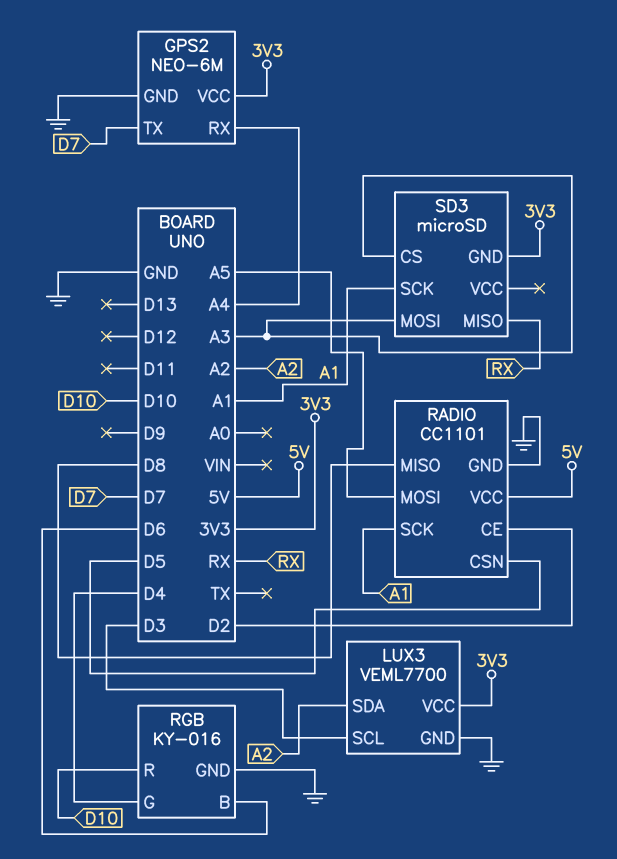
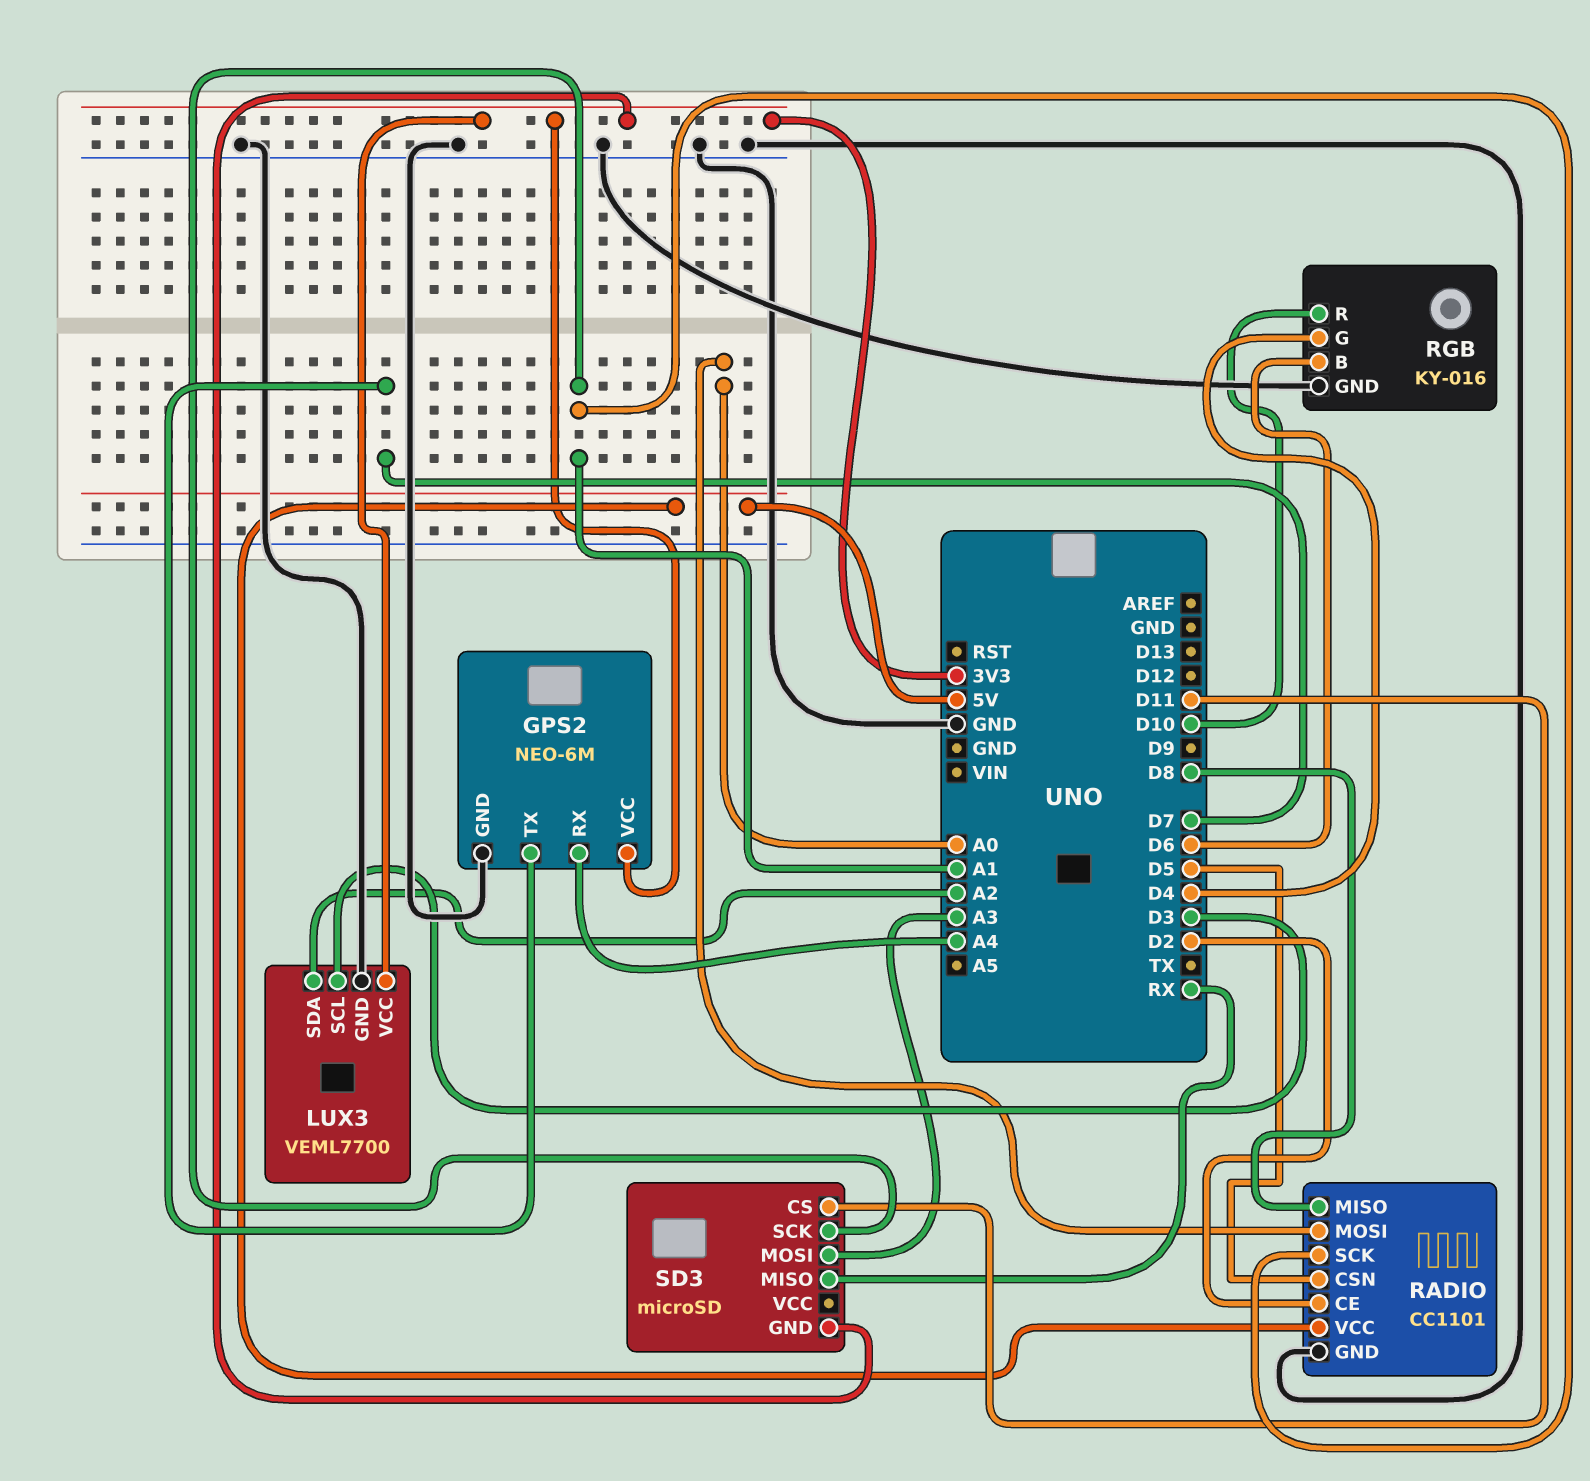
RADIO pin MOSI: A5 -> A0
SD3 pin CS: A3 -> D11

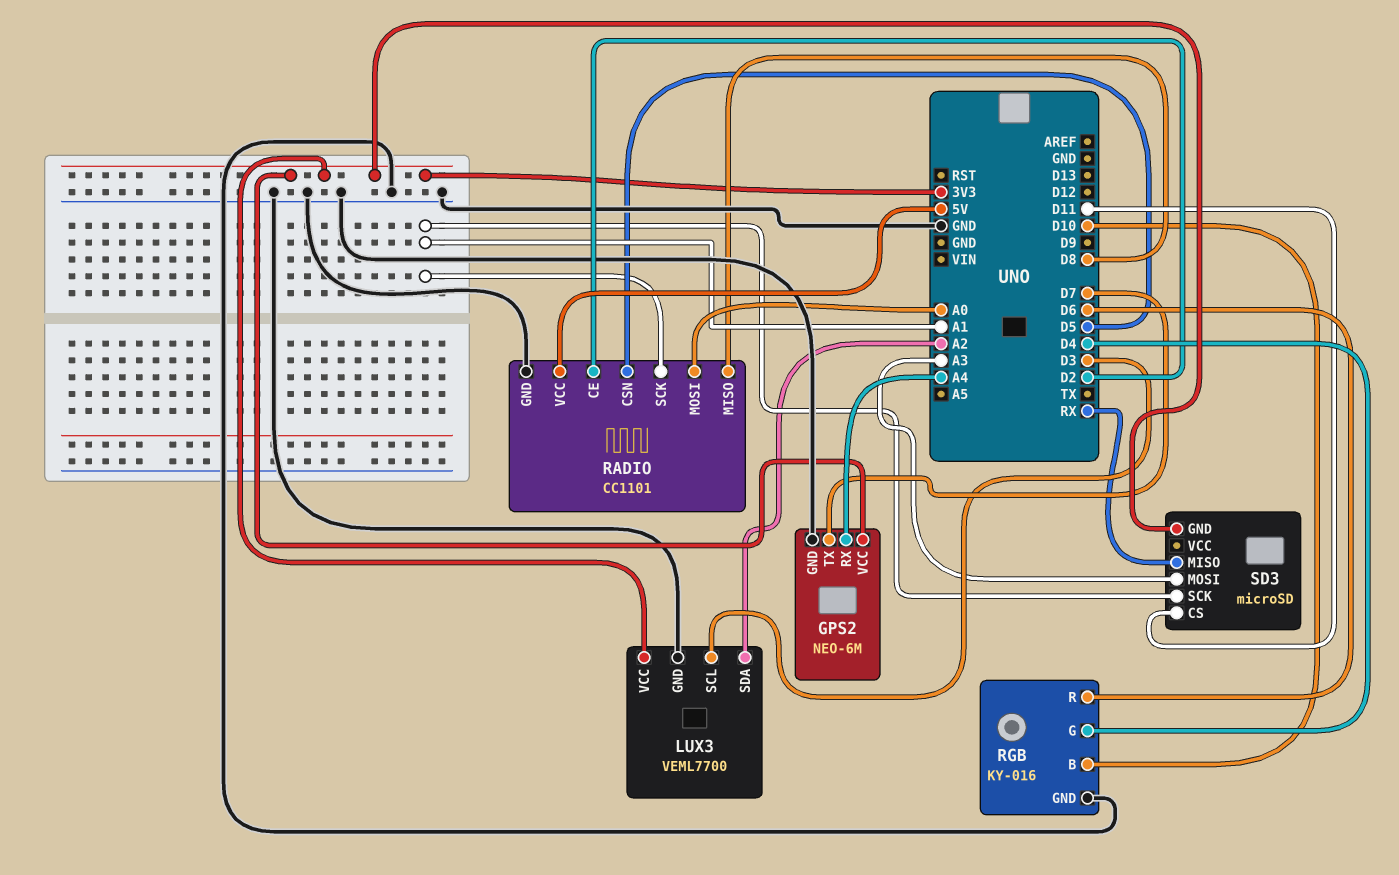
RGB pin B: D6 -> D10
RGB pin R: D10 -> D6

